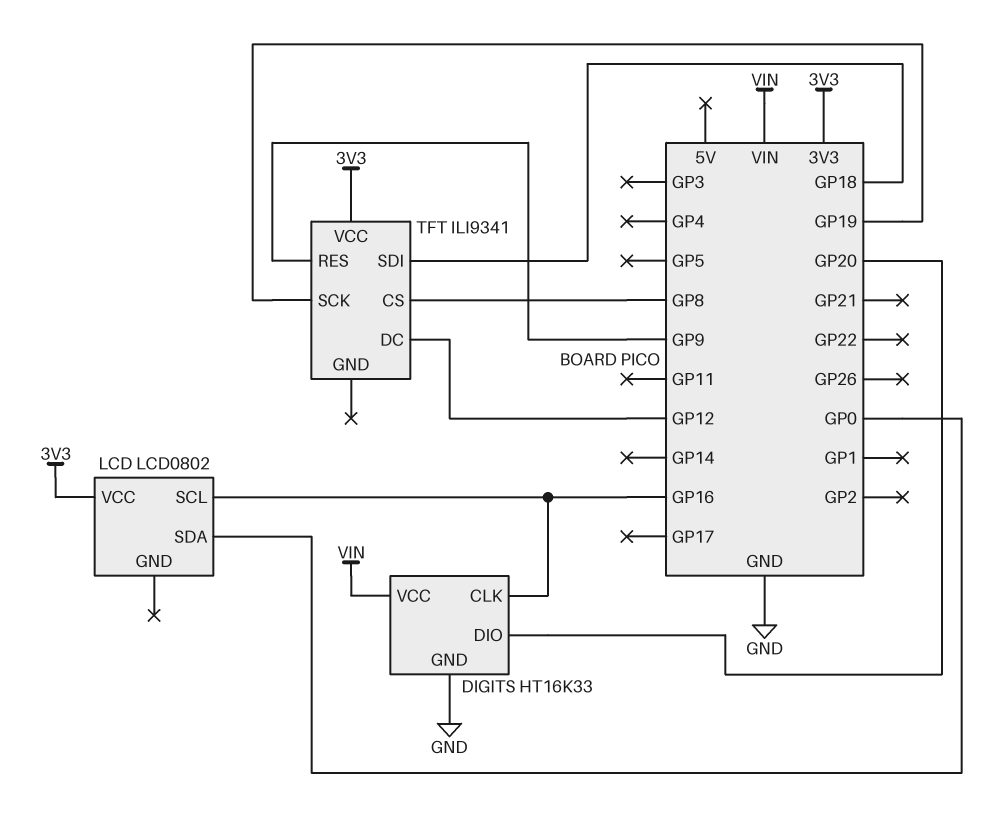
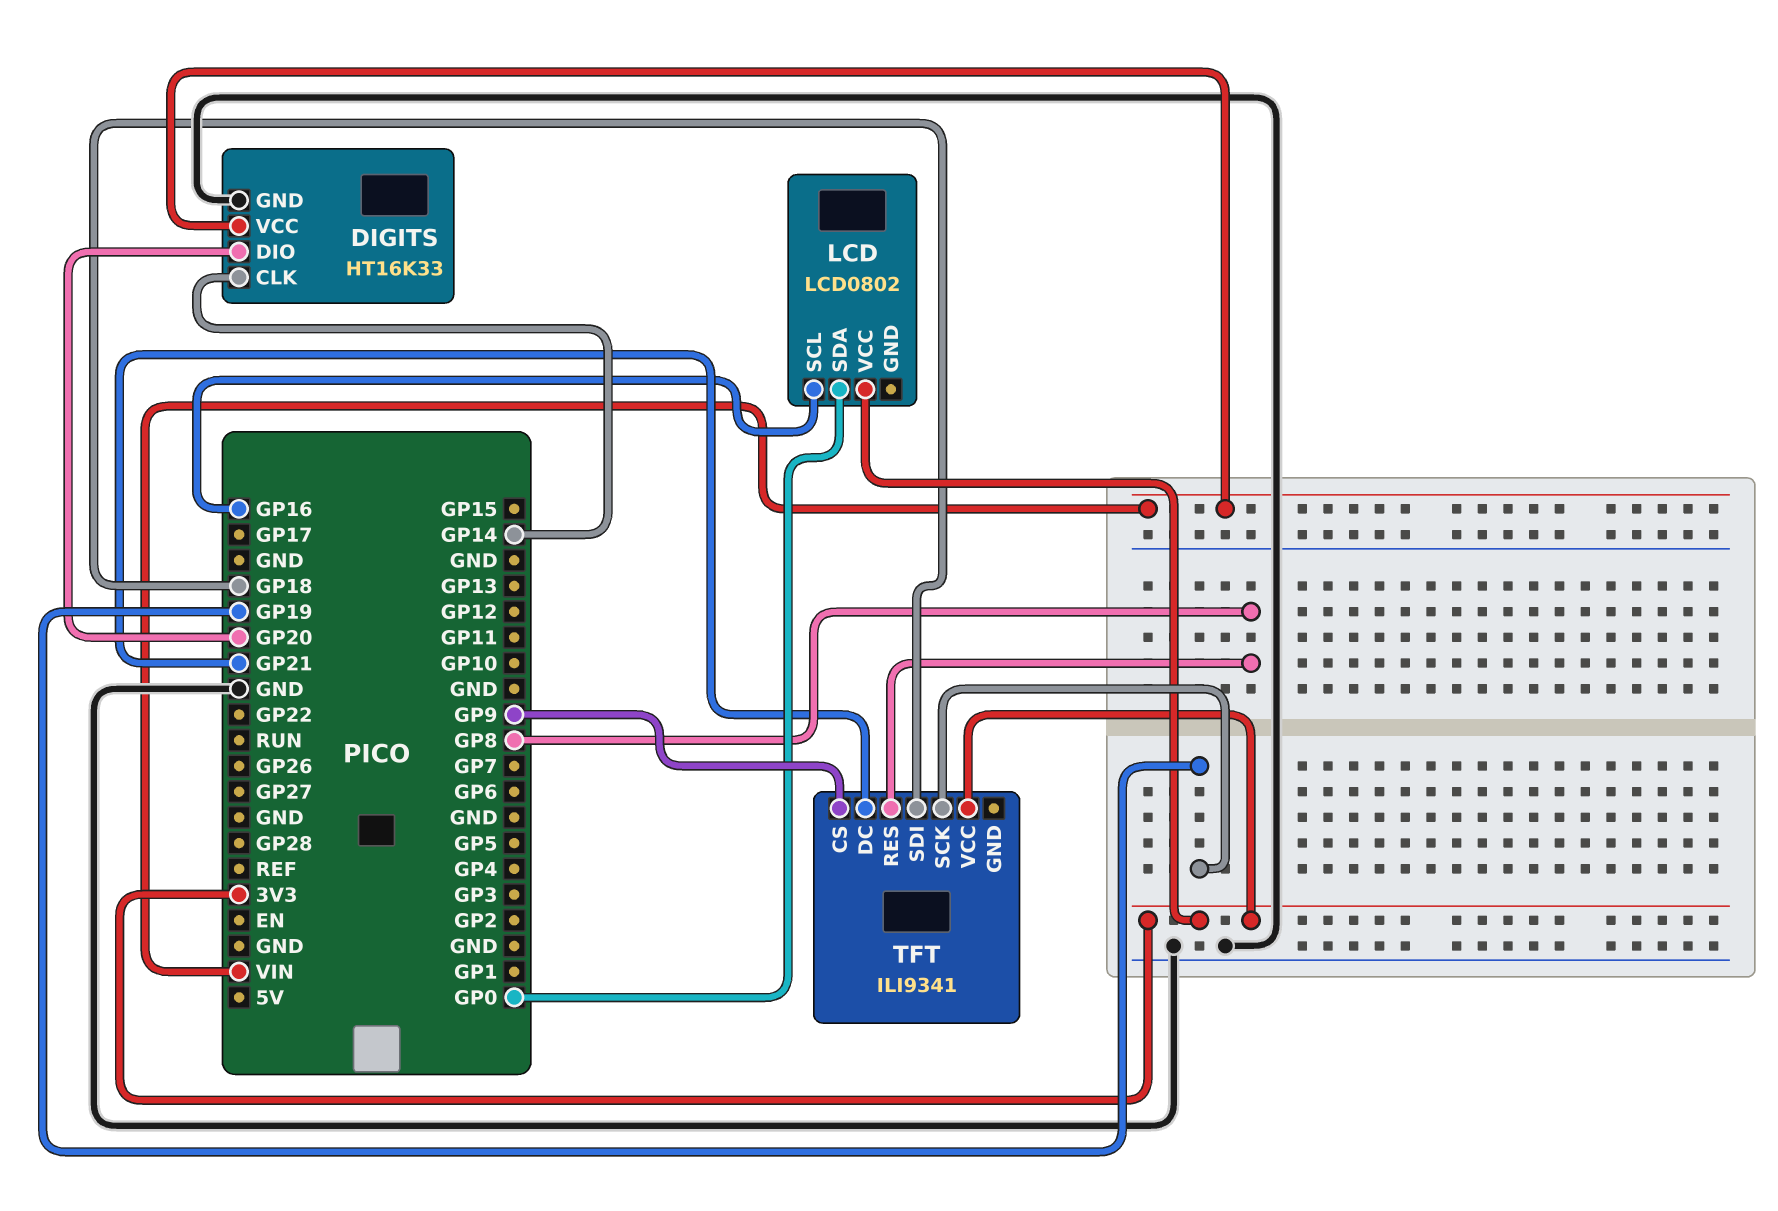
DIGITS pin CLK: GP16 -> GP14
TFT pin CS: GP8 -> GP9
TFT pin DC: GP12 -> GP21
TFT pin RES: GP9 -> GP8

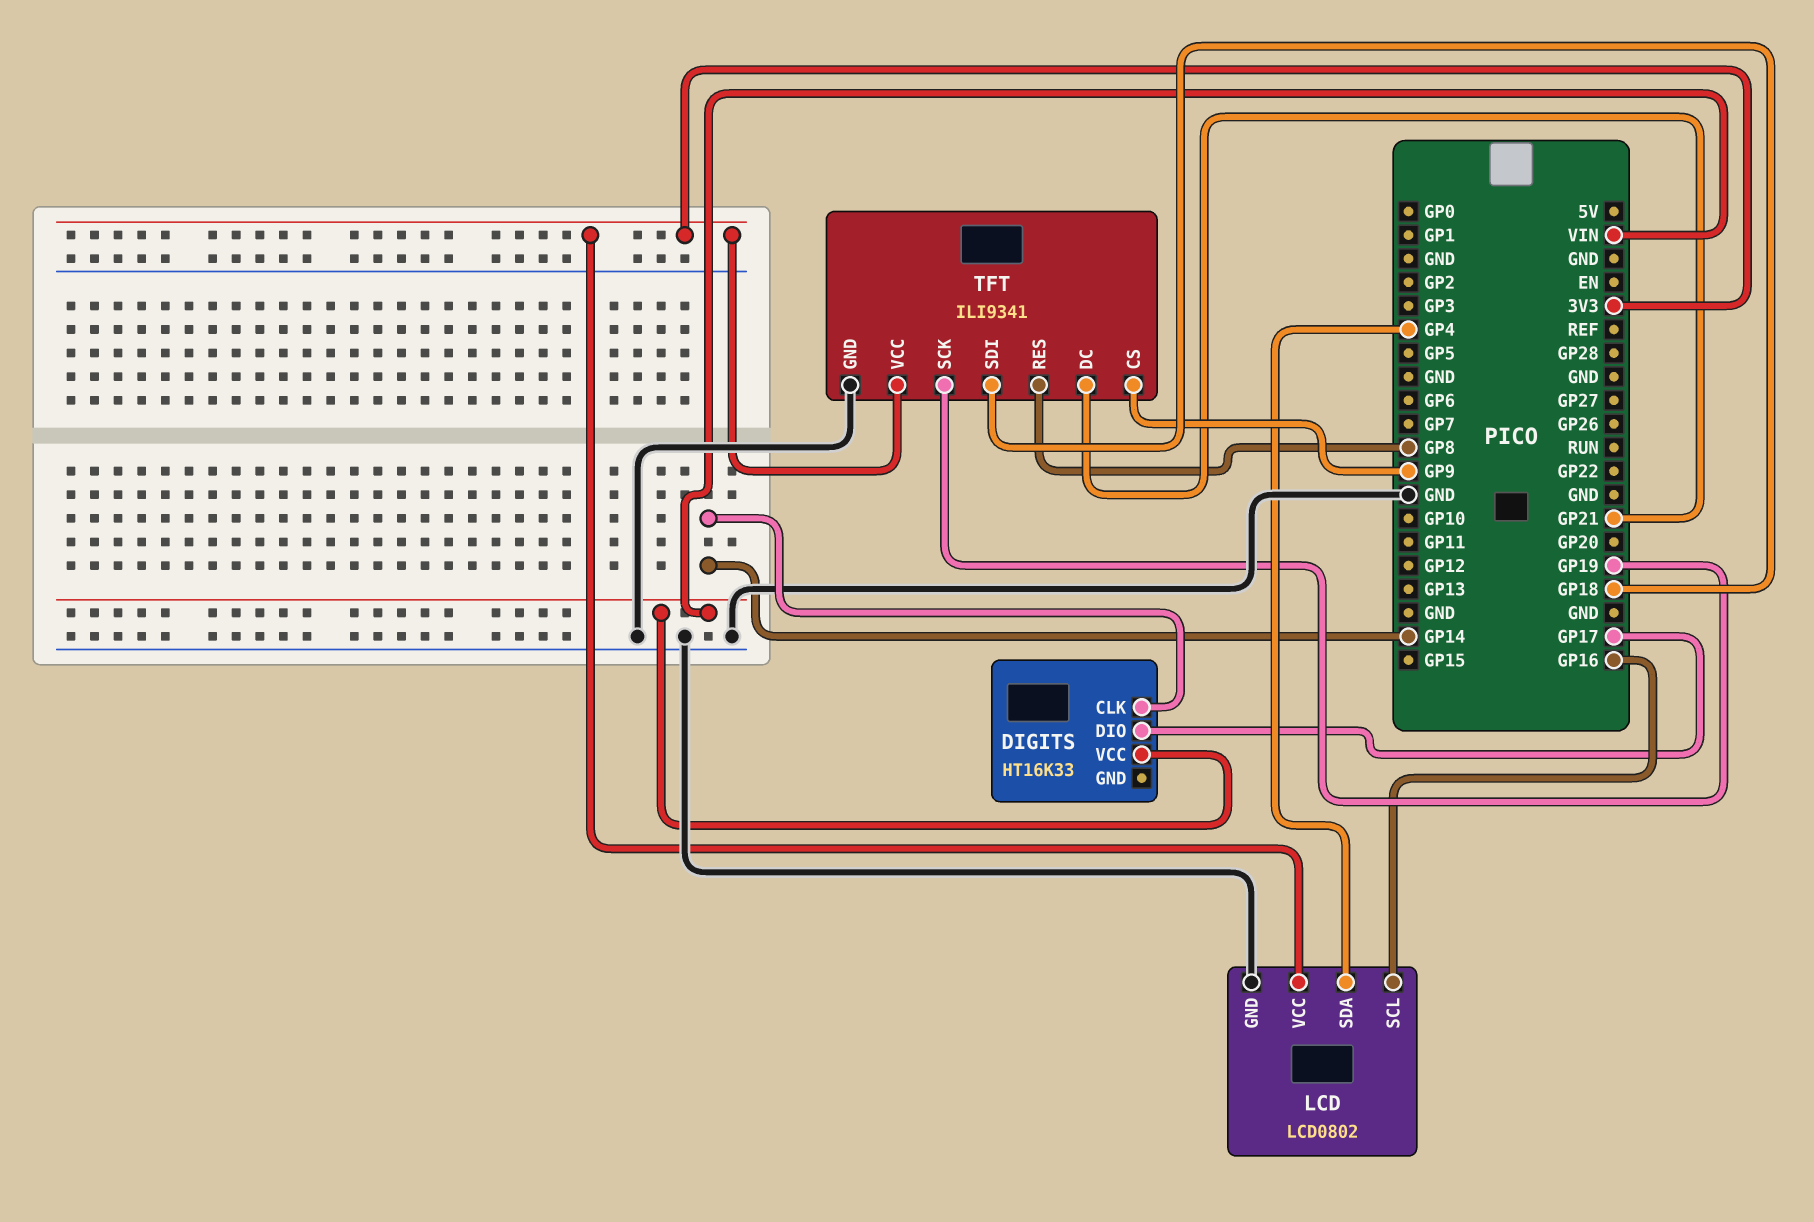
DIGITS pin DIO: GP20 -> GP17
DIGITS pin GND: GND -> none
LCD pin GND: none -> GND
LCD pin SDA: GP0 -> GP4
TFT pin GND: none -> GND

